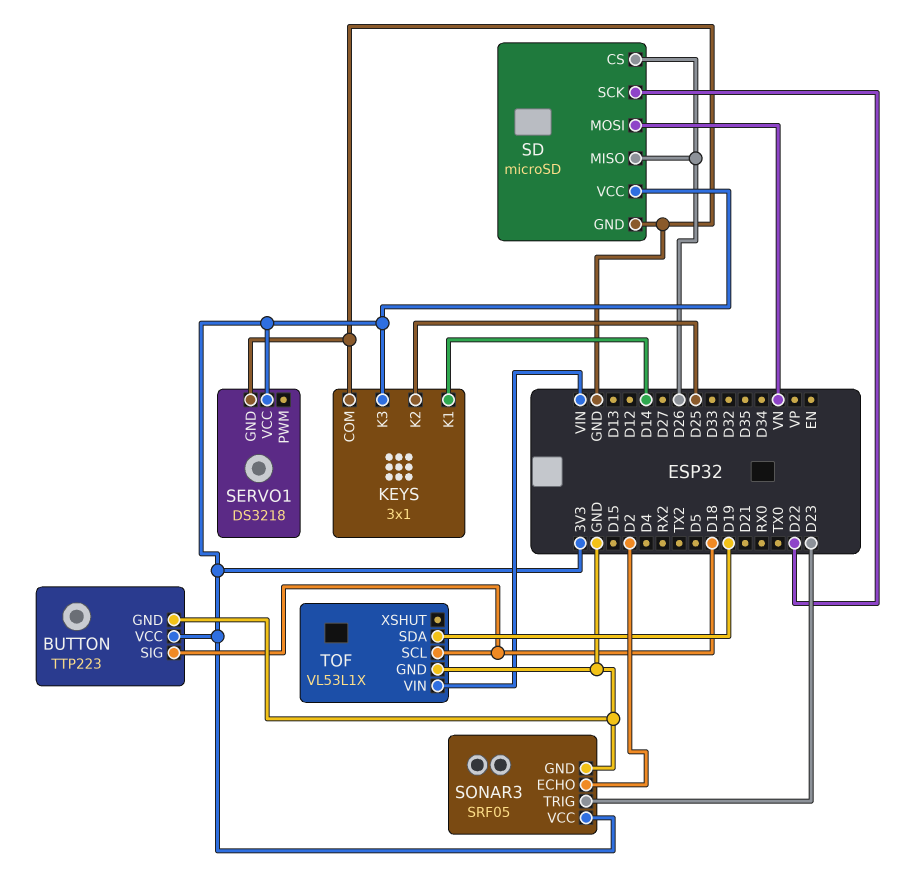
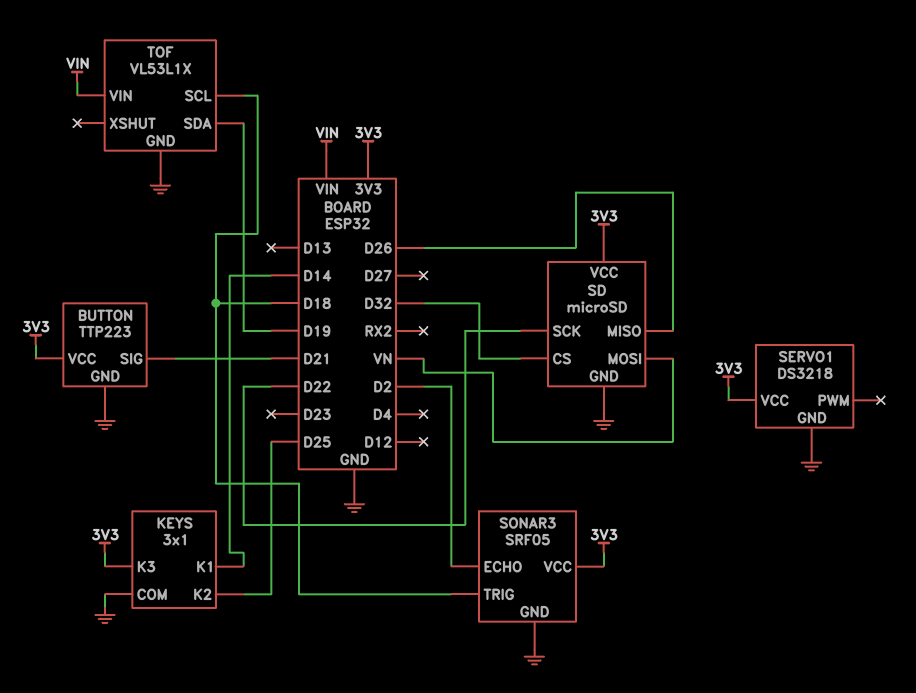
BUTTON pin SIG: D18 -> D21
SD pin CS: D26 -> D32
SONAR3 pin TRIG: D23 -> D18

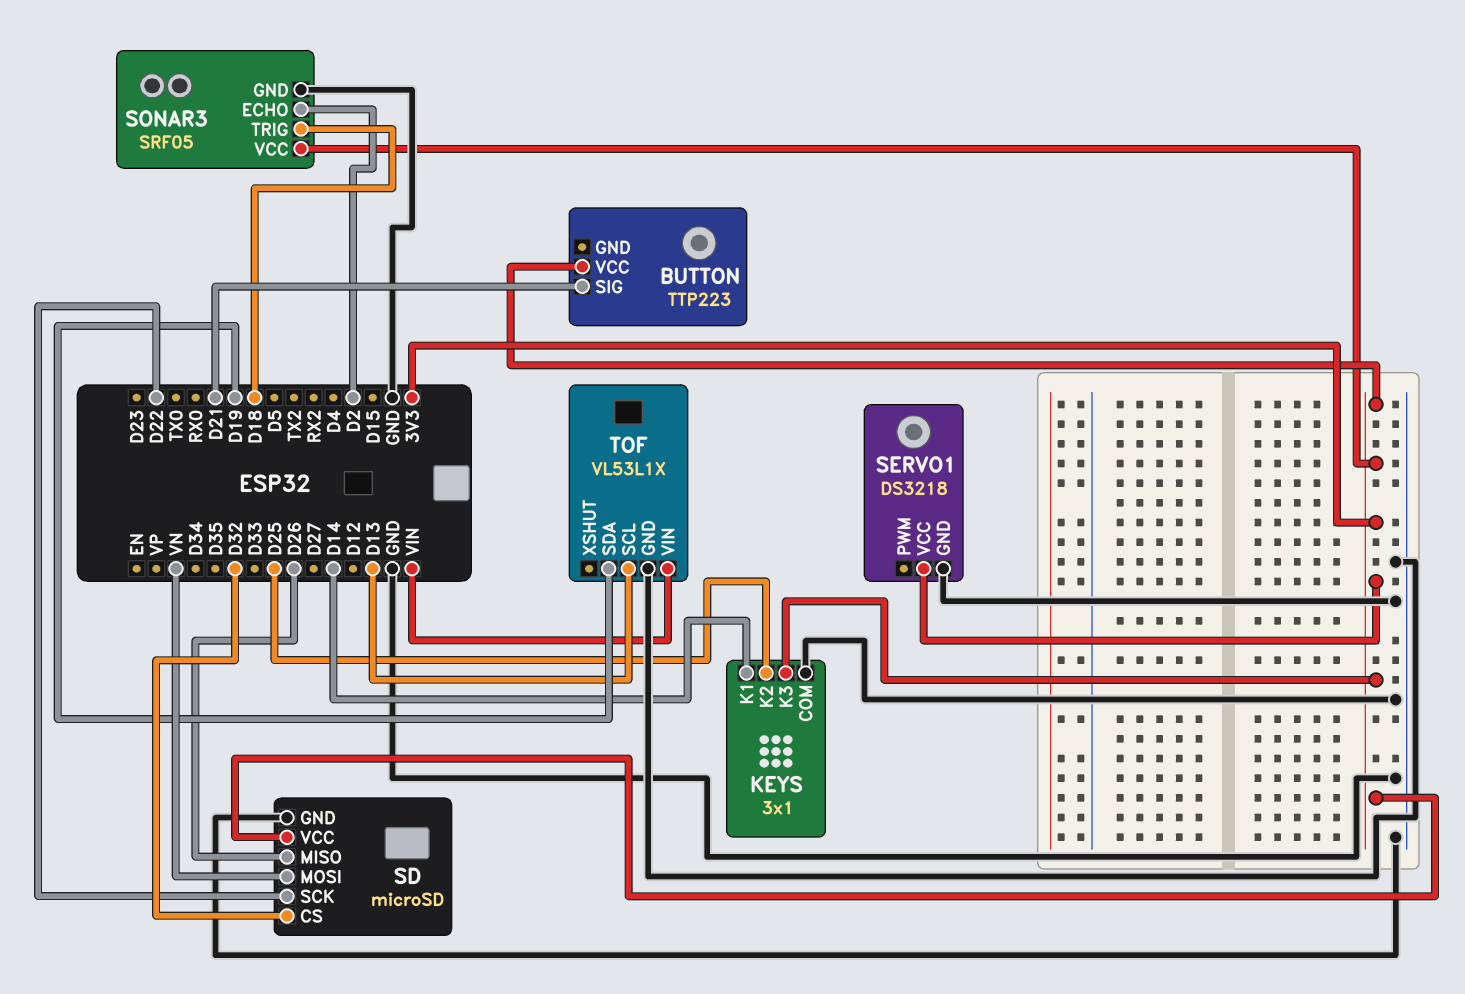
BUTTON pin GND: GND -> none
TOF pin SCL: D18 -> D13

